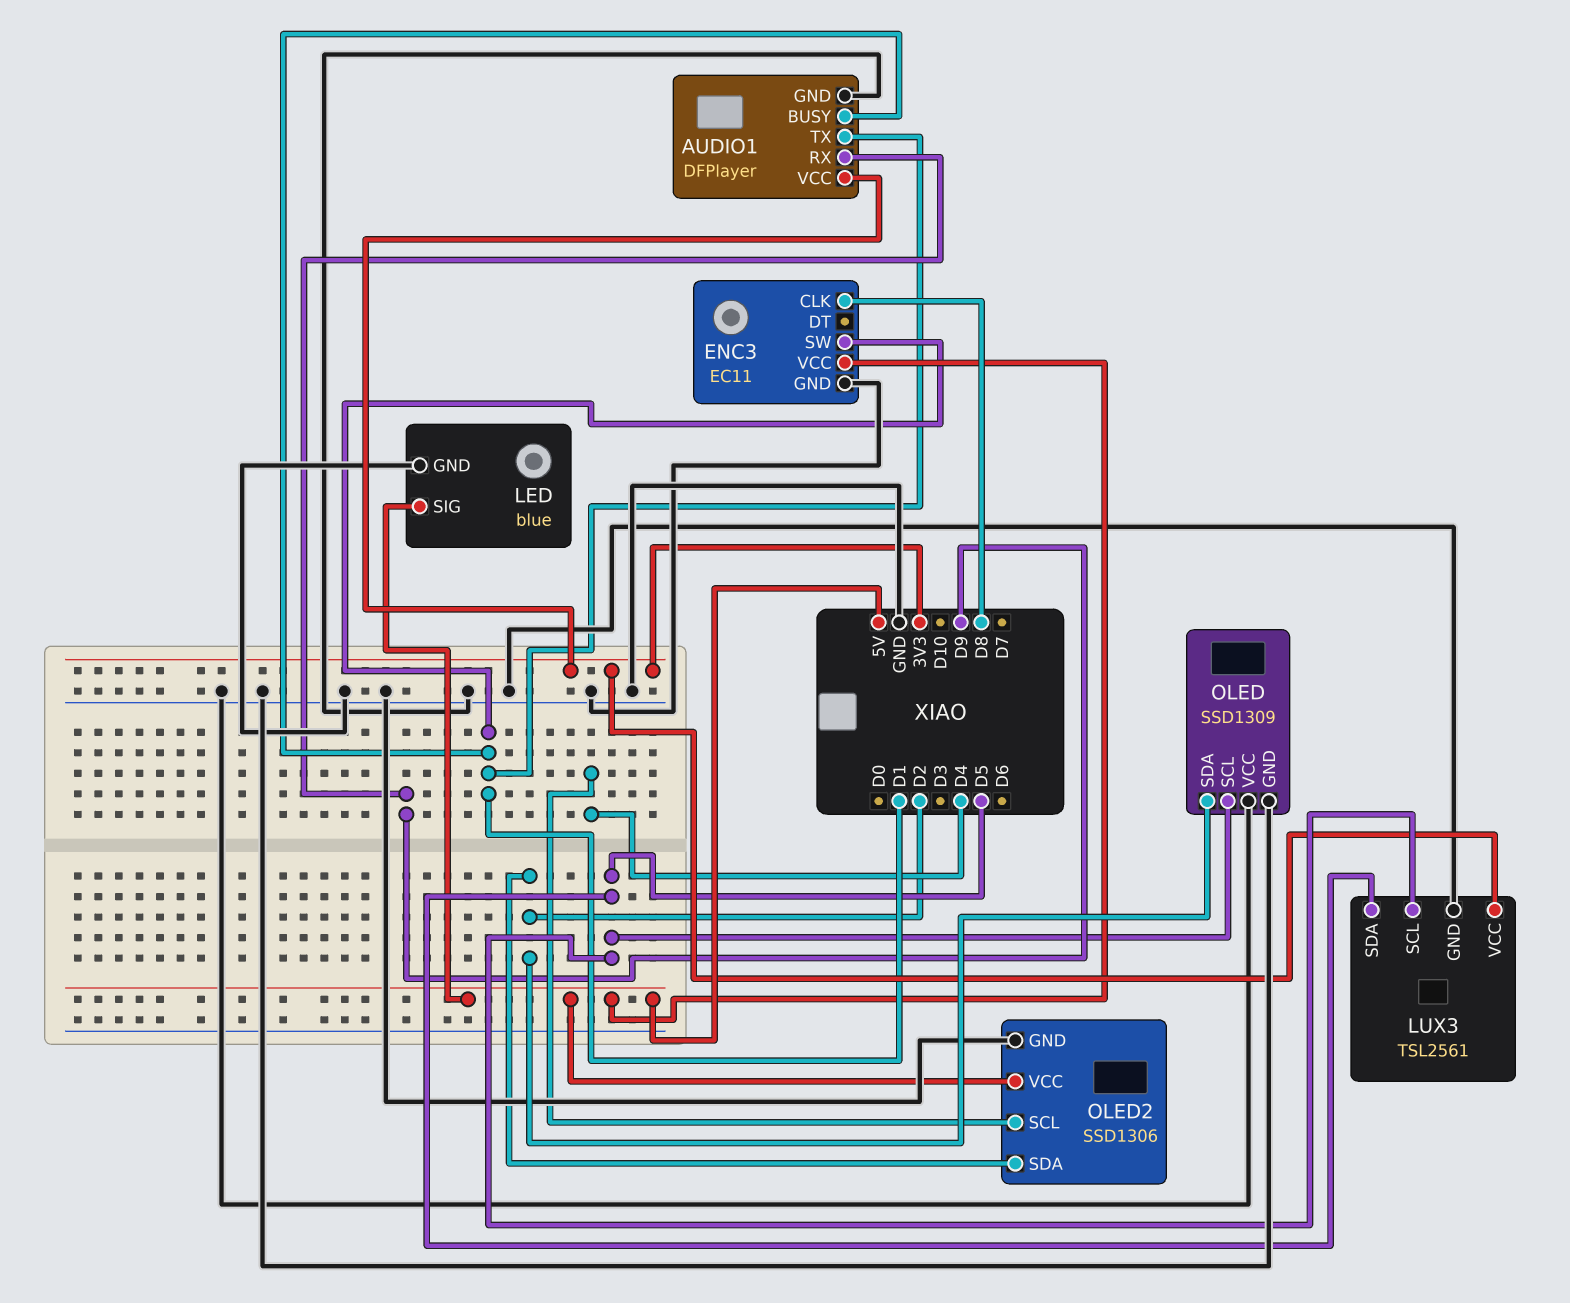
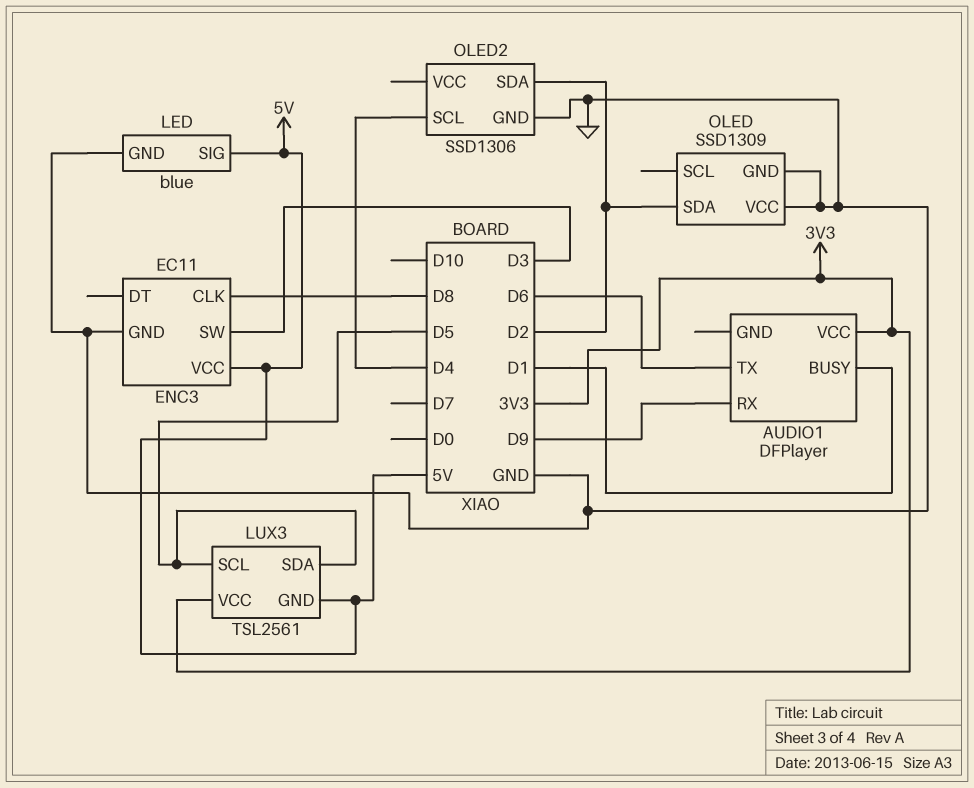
AUDIO1 pin GND: GND -> none
AUDIO1 pin TX: D1 -> D6
ENC3 pin SW: D1 -> D3
LUX3 pin GND: GND -> 5V
OLED pin SCL: D5 -> none
OLED2 pin VCC: 5V -> none

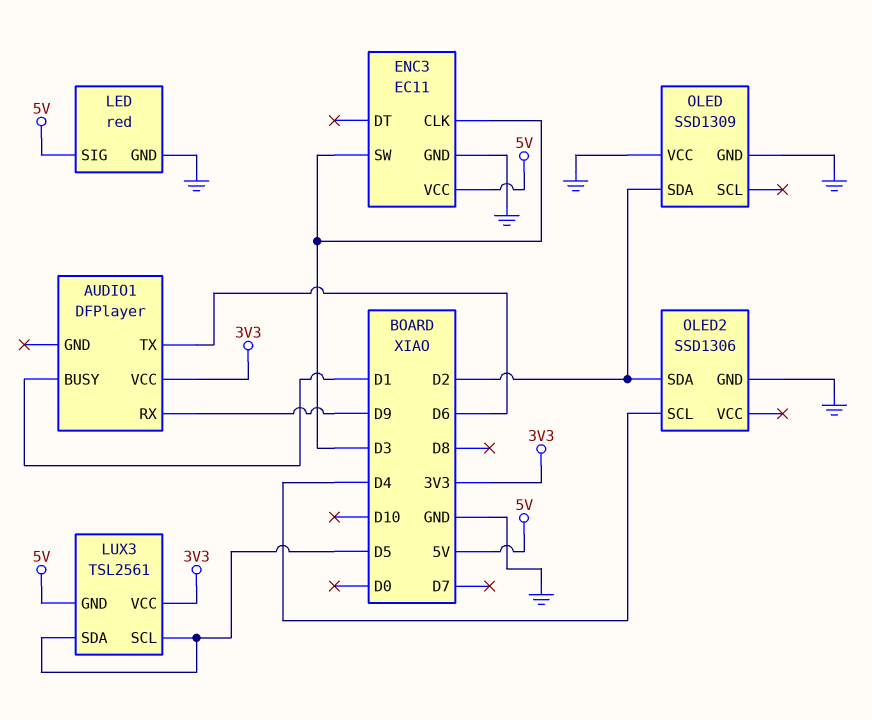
ENC3 pin CLK: D8 -> D3
LED: blue -> red

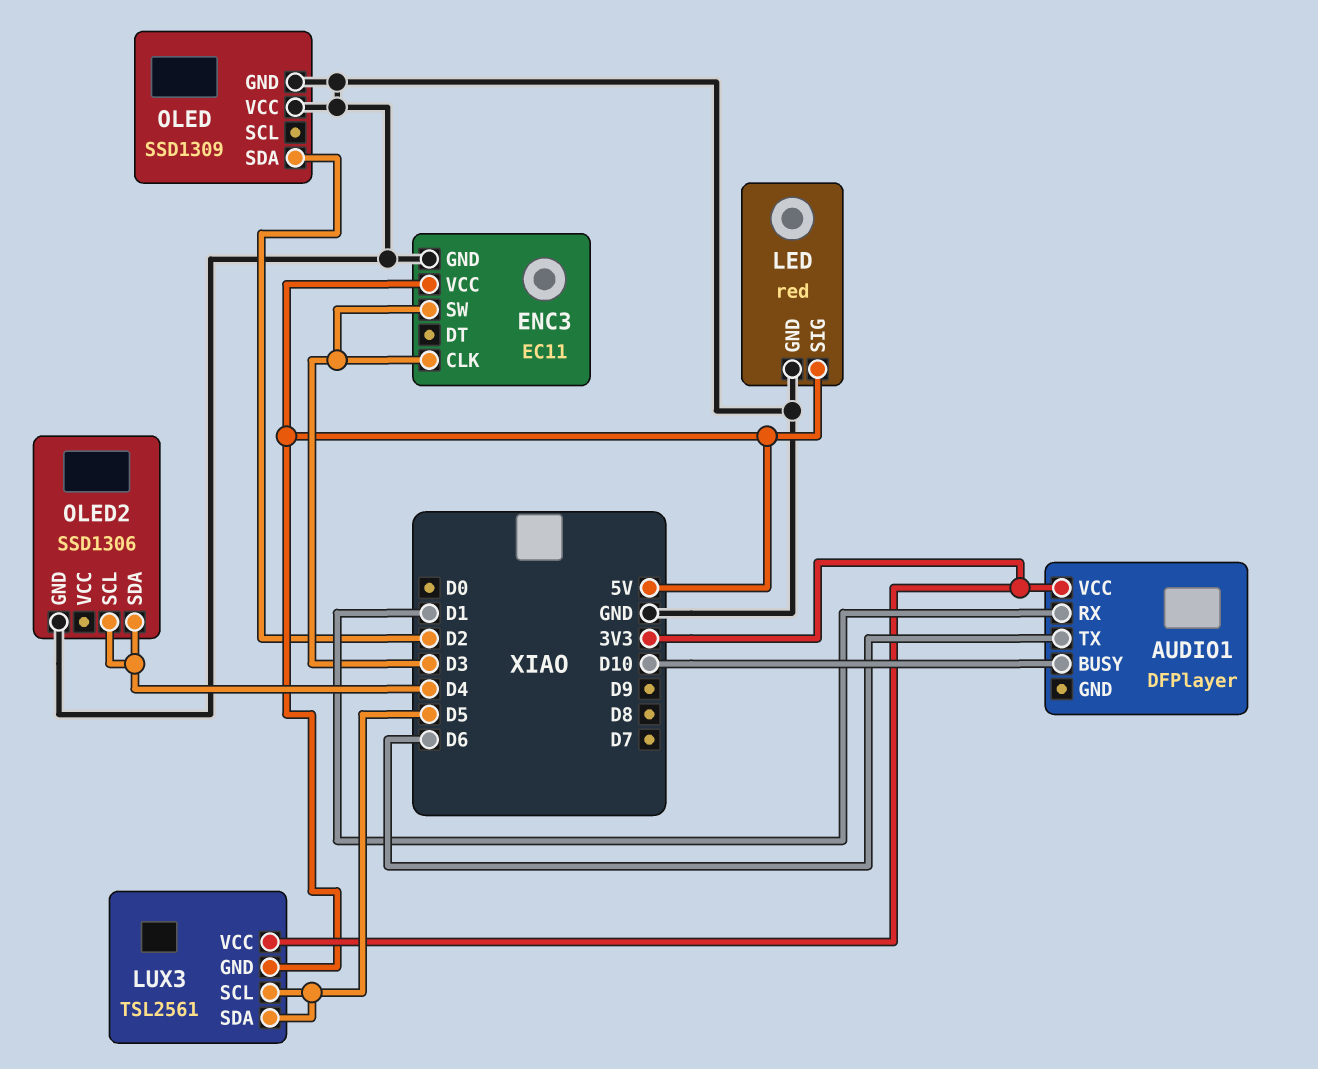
AUDIO1 pin BUSY: D1 -> D10
AUDIO1 pin RX: D9 -> D1
OLED2 pin SDA: D2 -> D4

